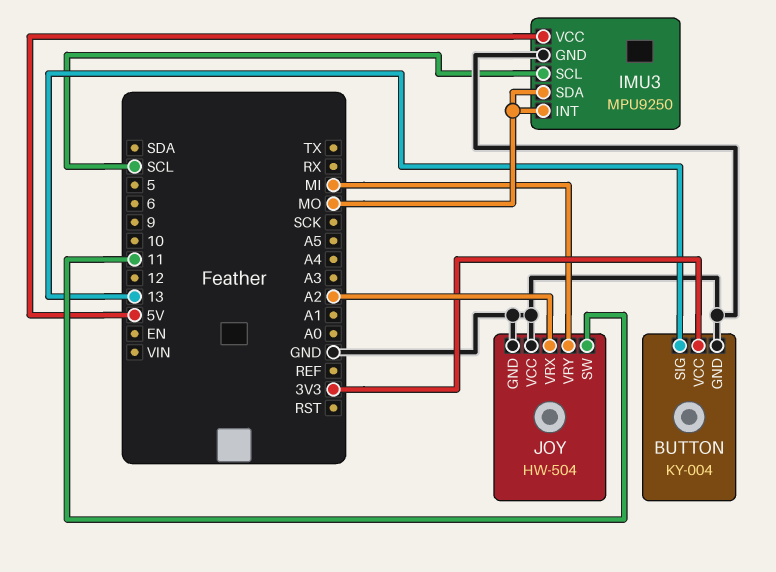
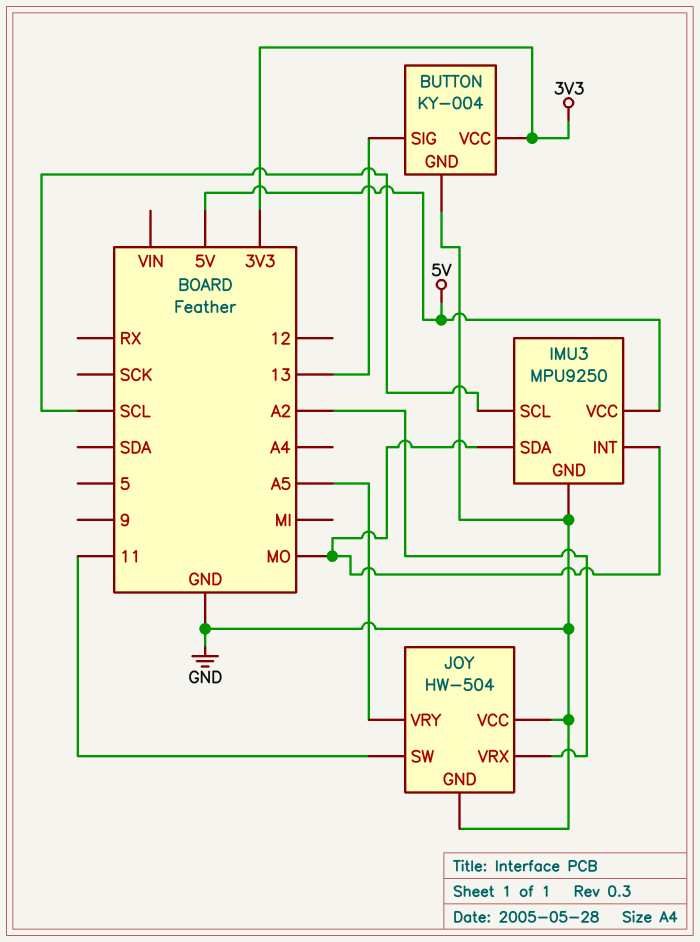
JOY pin VRY: MI -> A5

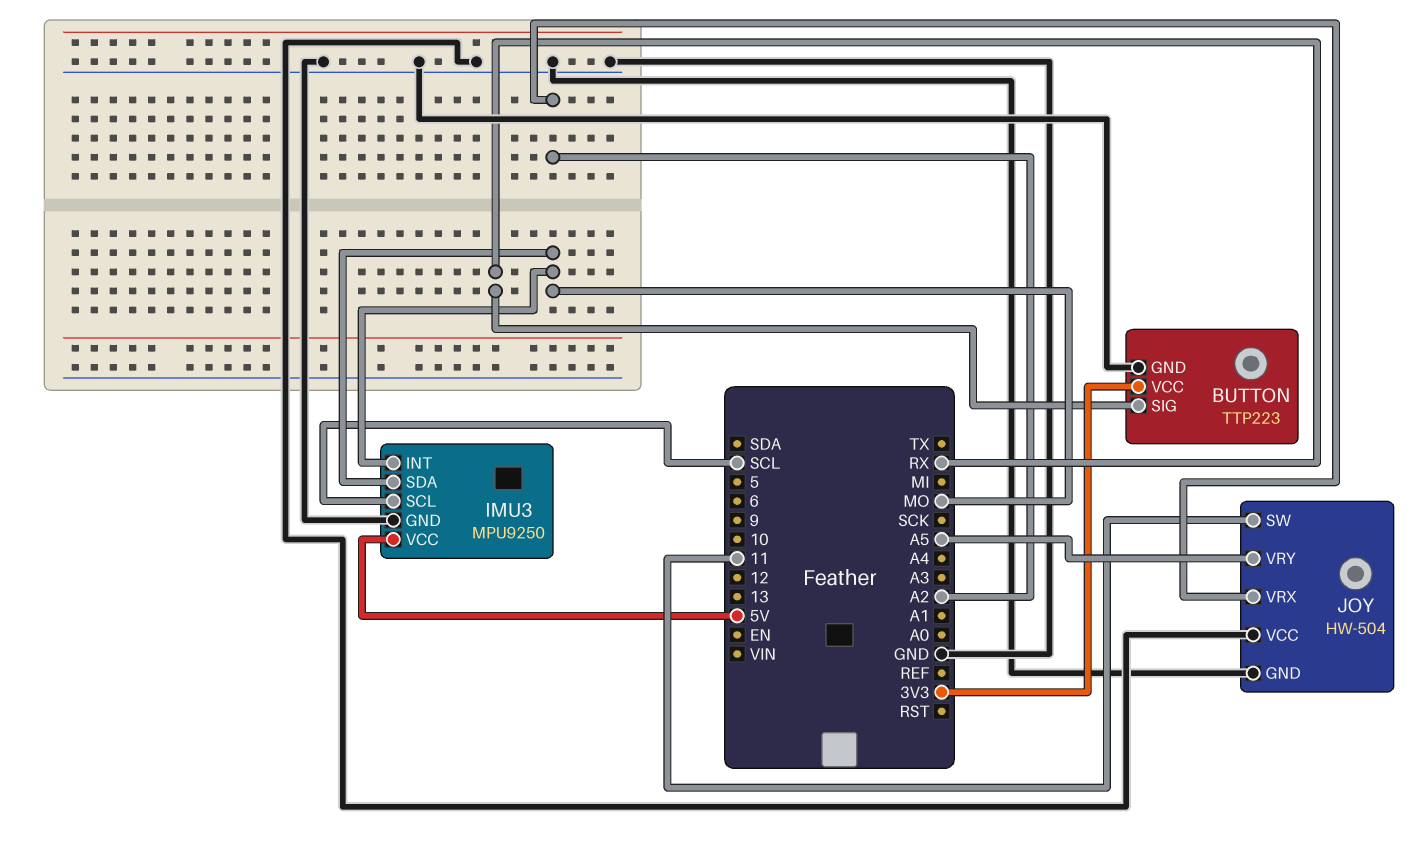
BUTTON: KY-004 -> TTP223
BUTTON pin SIG: 13 -> RX

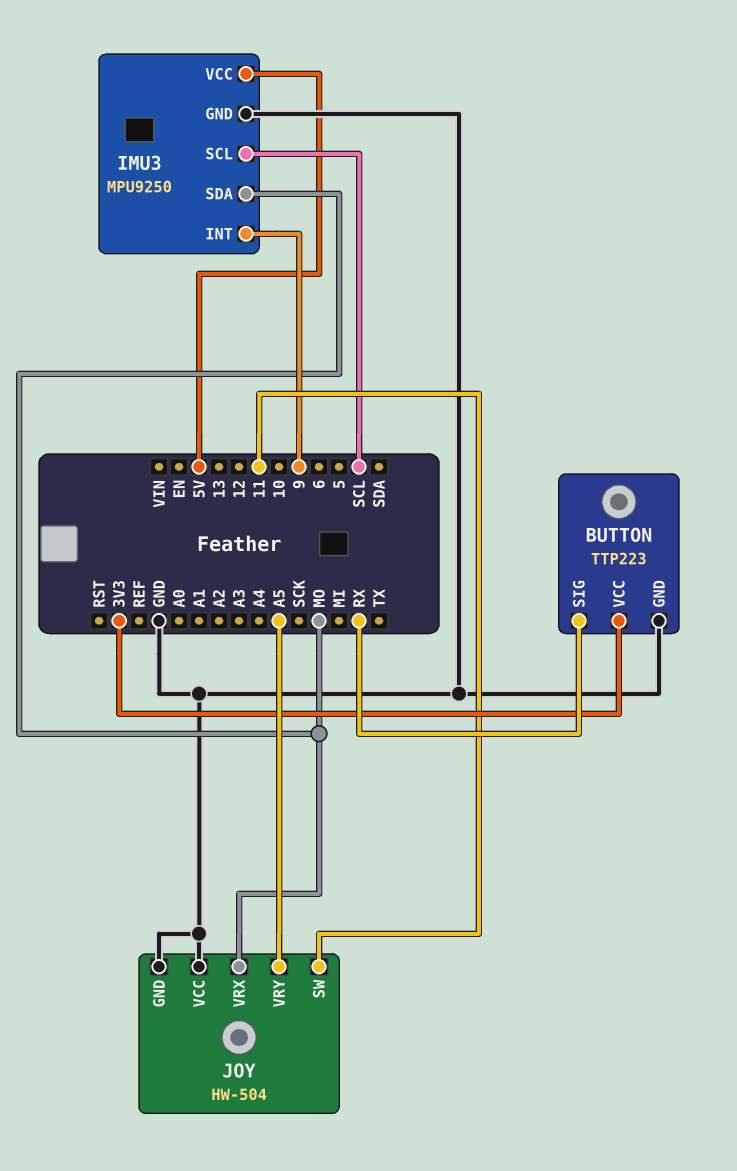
IMU3 pin INT: MO -> 9
JOY pin VRX: A2 -> MO

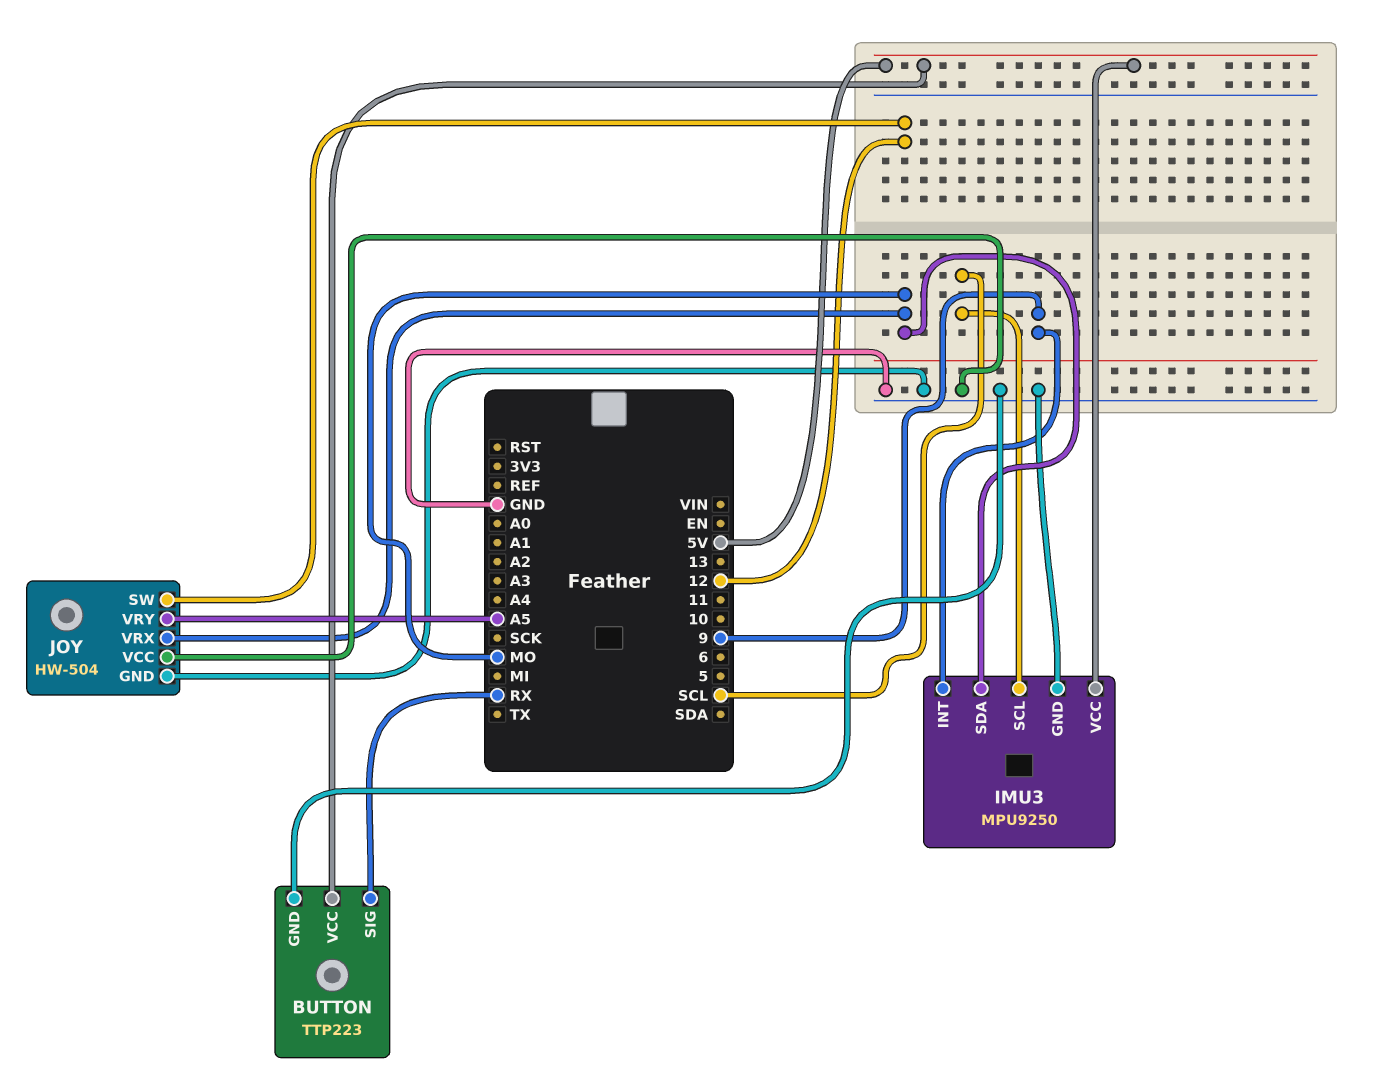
BUTTON pin VCC: 3V3 -> 5V
JOY pin SW: 11 -> 12

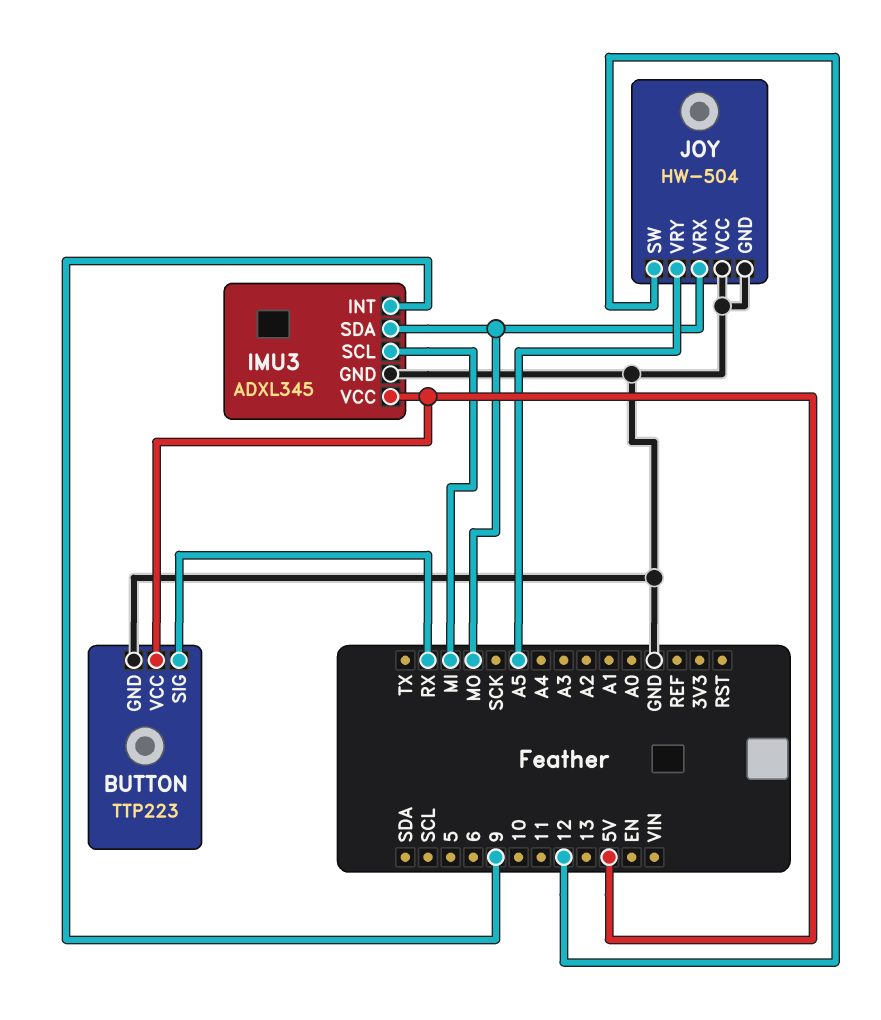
IMU3: MPU9250 -> ADXL345
IMU3 pin SCL: SCL -> MI

